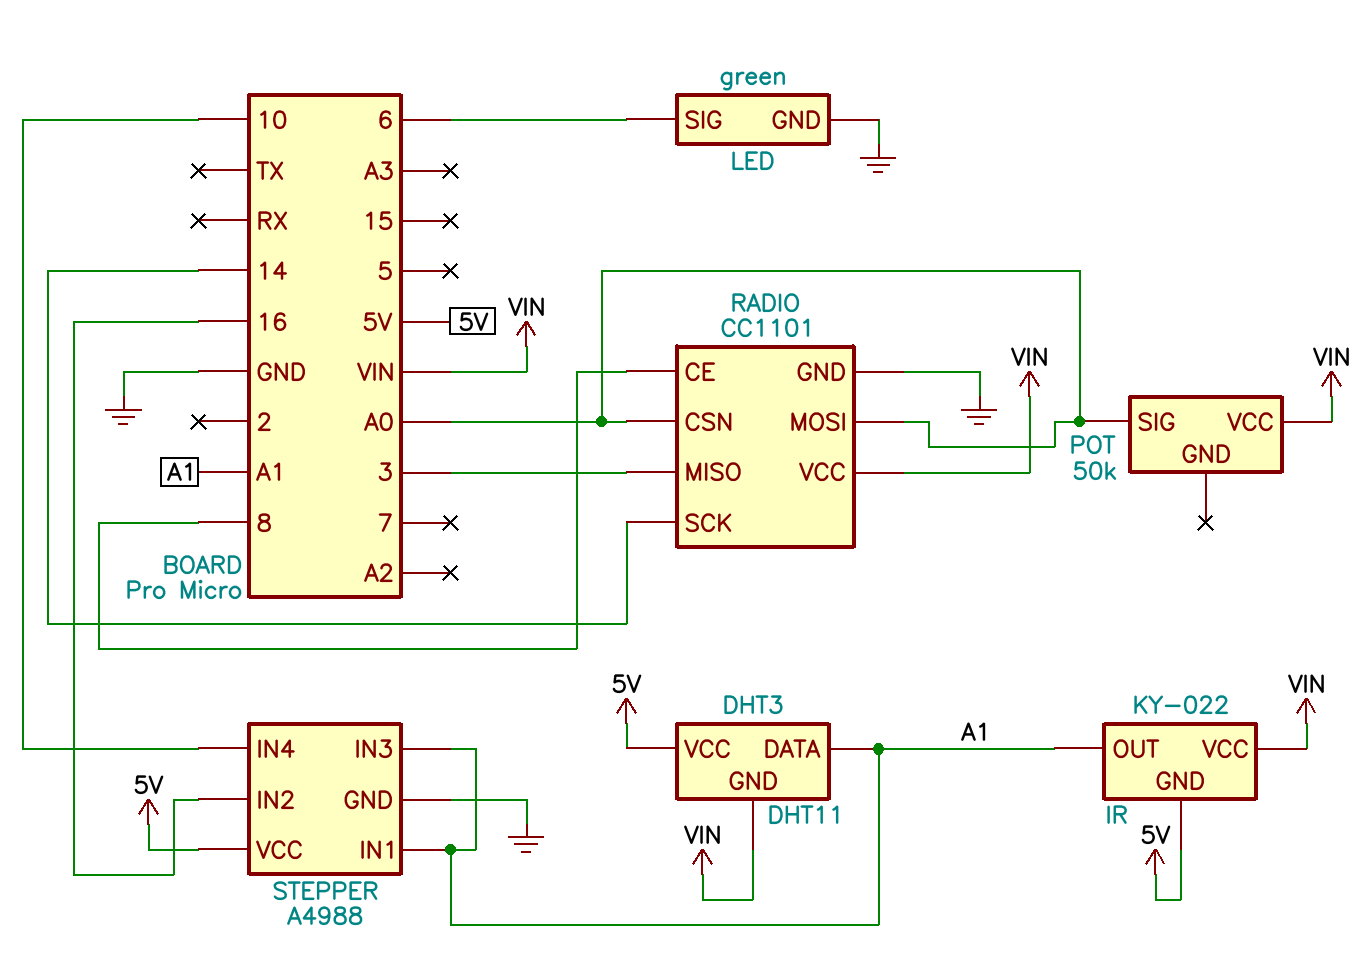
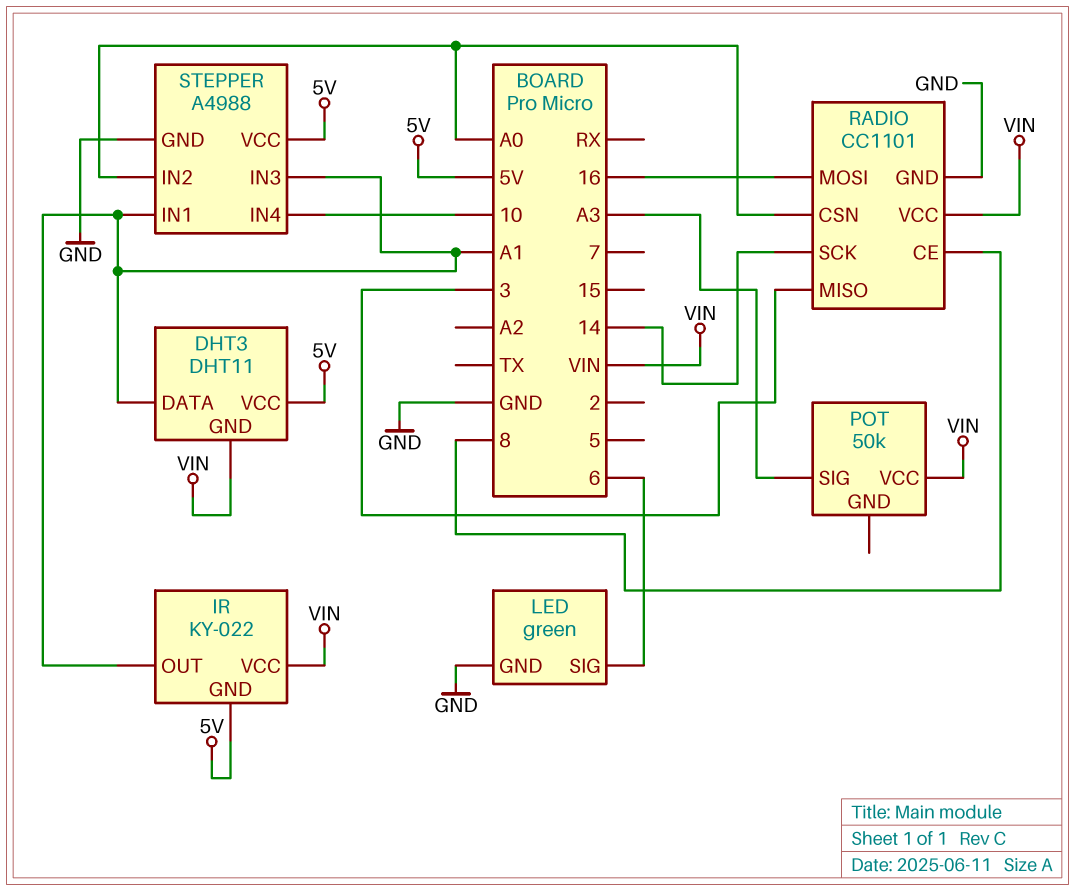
POT pin SIG: A0 -> A3
RADIO pin MOSI: A0 -> 16
STEPPER pin IN2: 16 -> A0

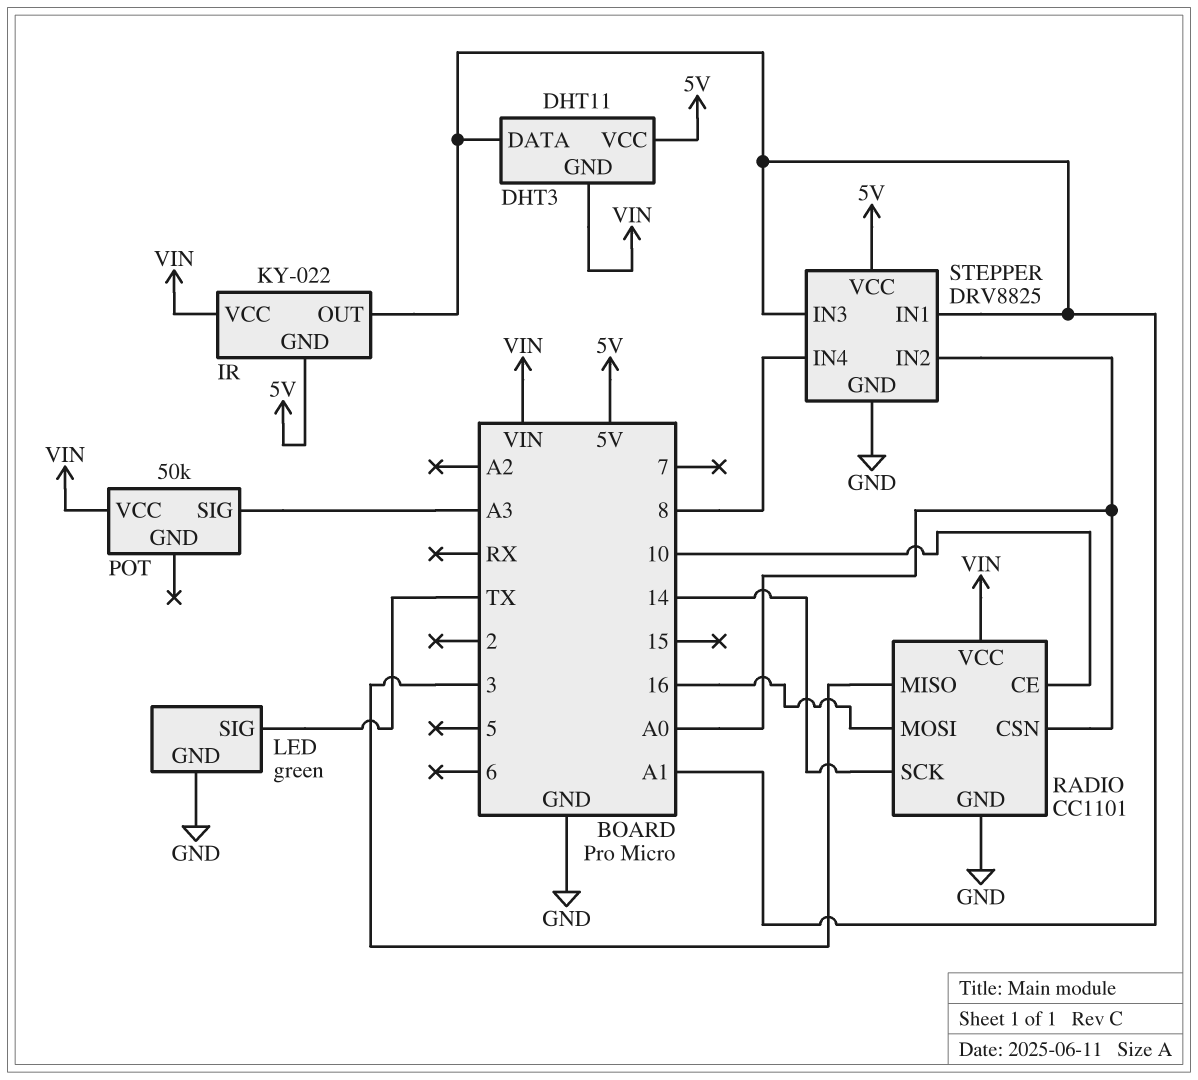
LED pin SIG: 6 -> TX
RADIO pin CE: 8 -> 10
STEPPER: A4988 -> DRV8825
STEPPER pin IN4: 10 -> 8

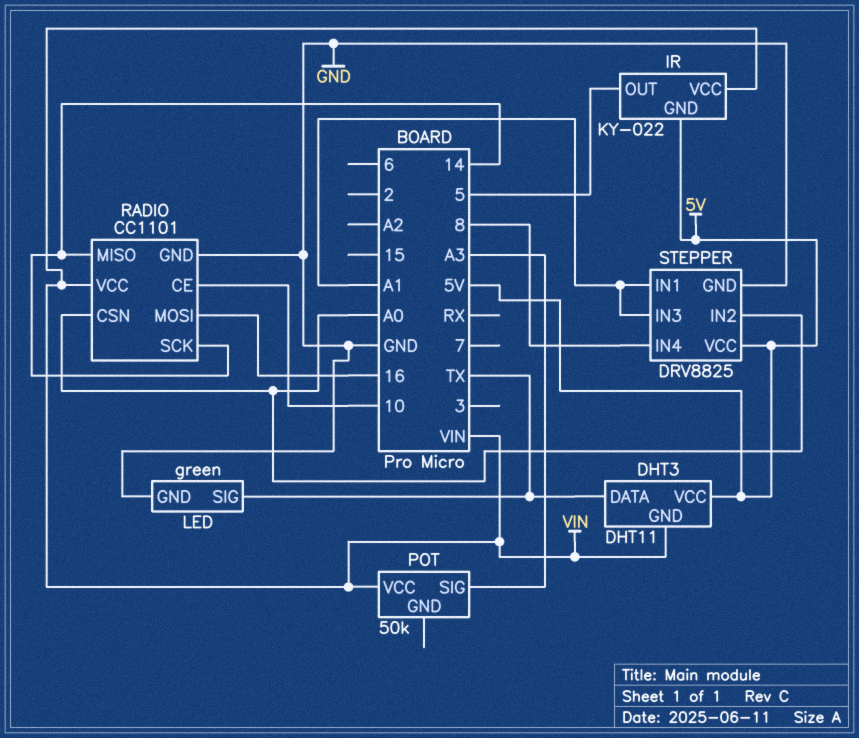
DHT3 pin DATA: A1 -> TX
IR pin OUT: A1 -> 5
RADIO pin MISO: 3 -> 14

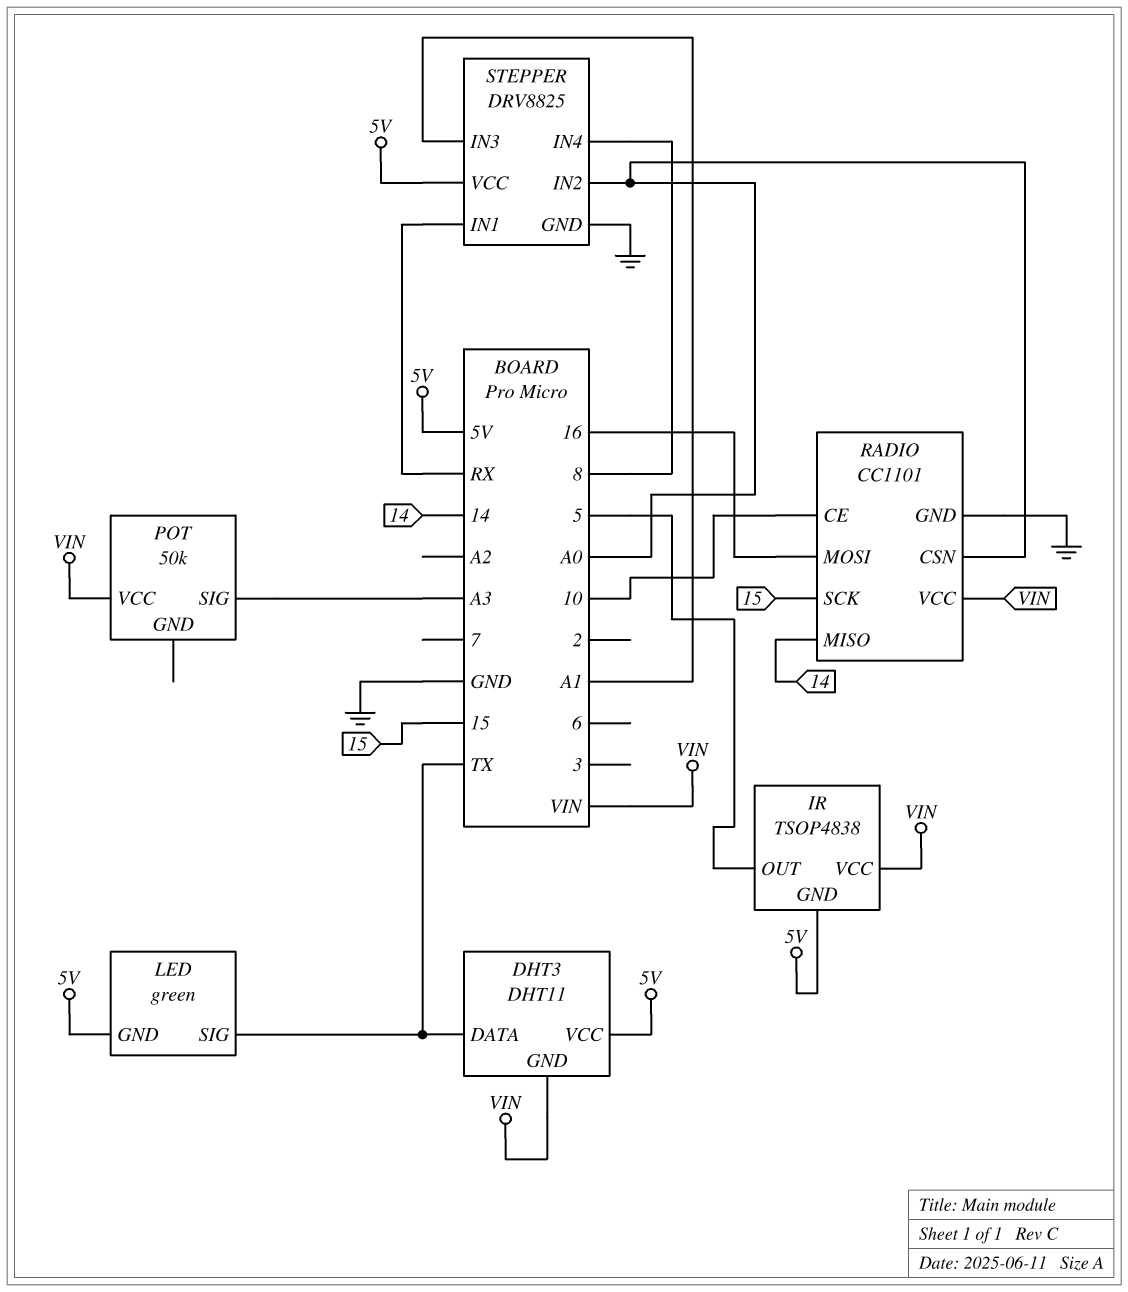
IR: KY-022 -> TSOP4838
LED pin GND: GND -> 5V
RADIO pin SCK: 14 -> 15
STEPPER pin IN1: A1 -> RX

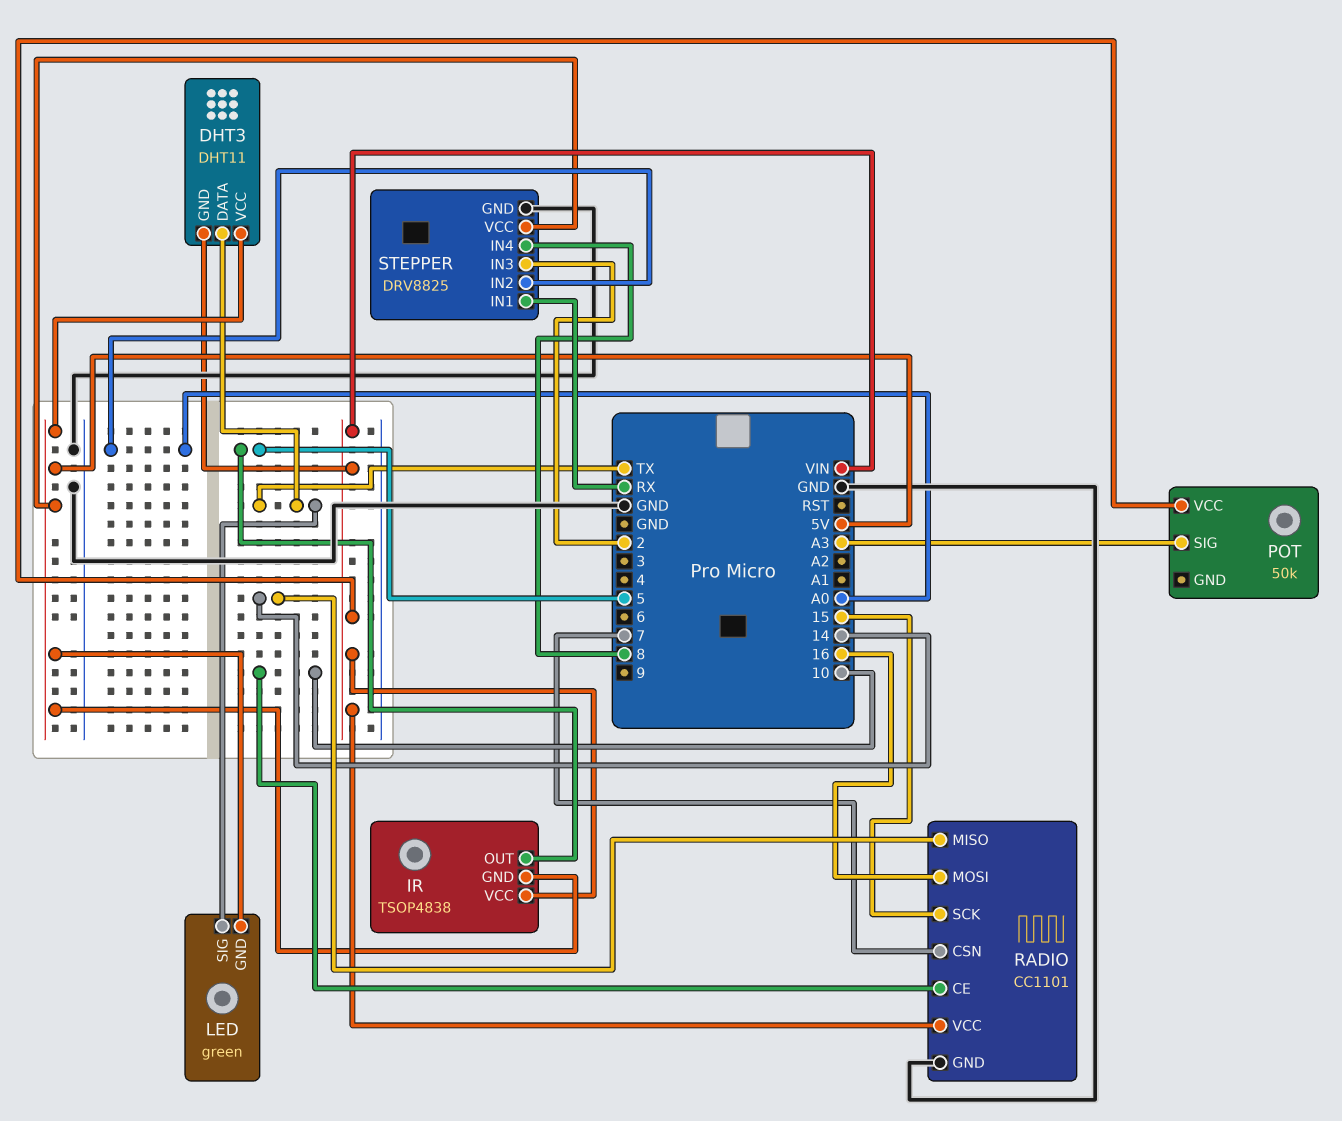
RADIO pin CSN: A0 -> 7
STEPPER pin IN3: A1 -> 2

